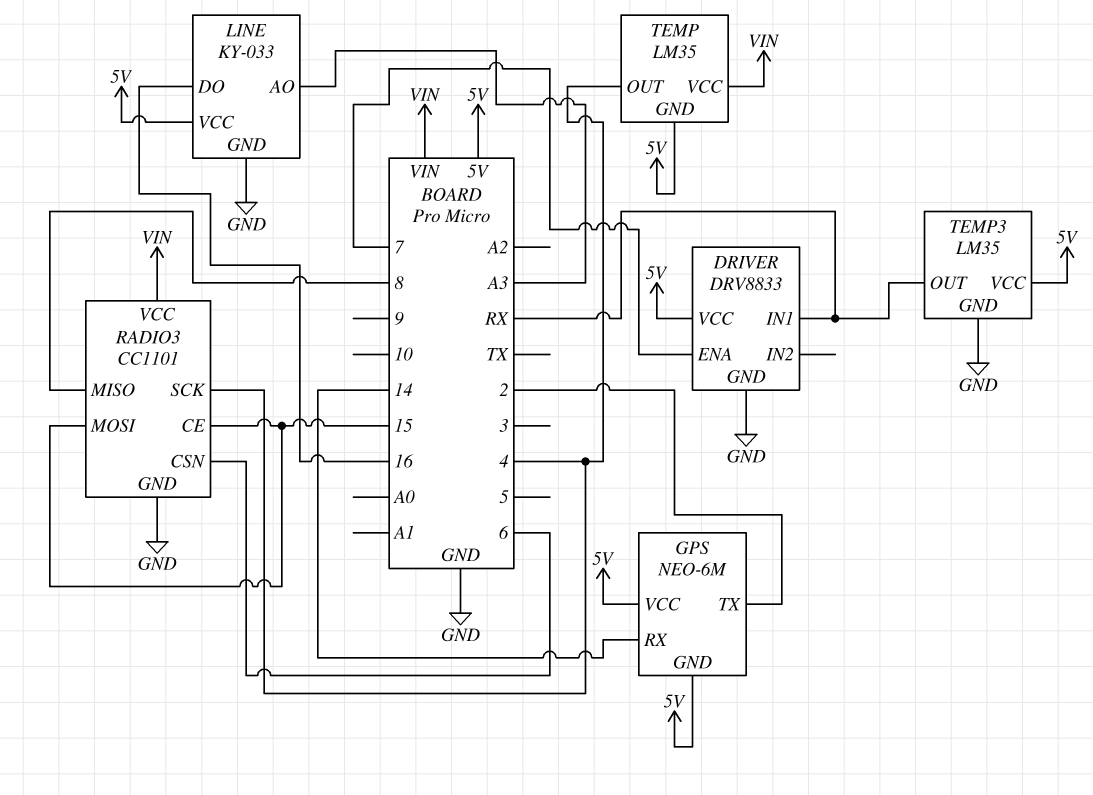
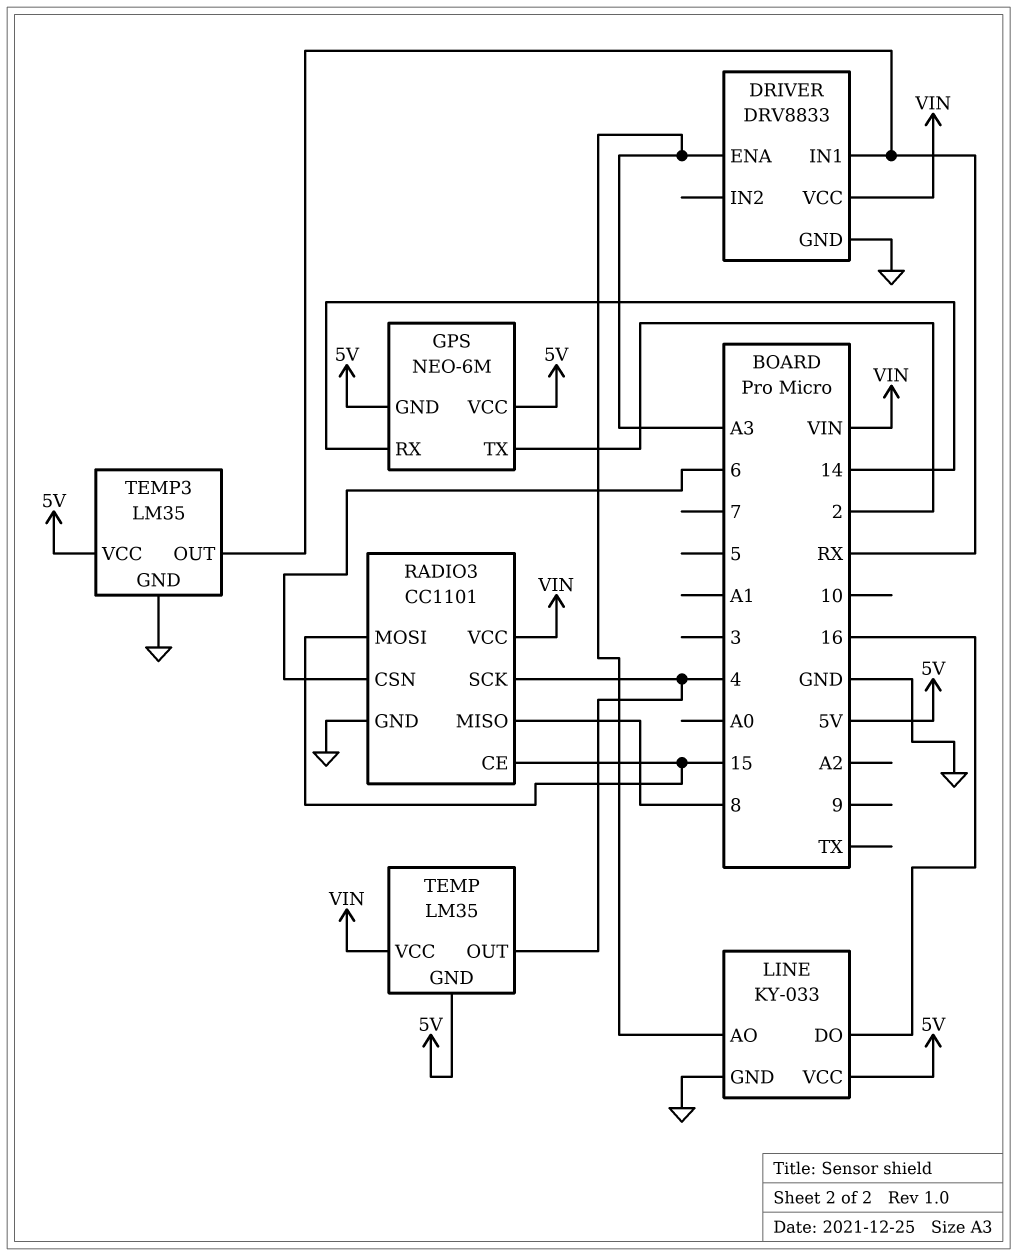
DRIVER pin ENA: 7 -> A3
DRIVER pin VCC: 5V -> VIN

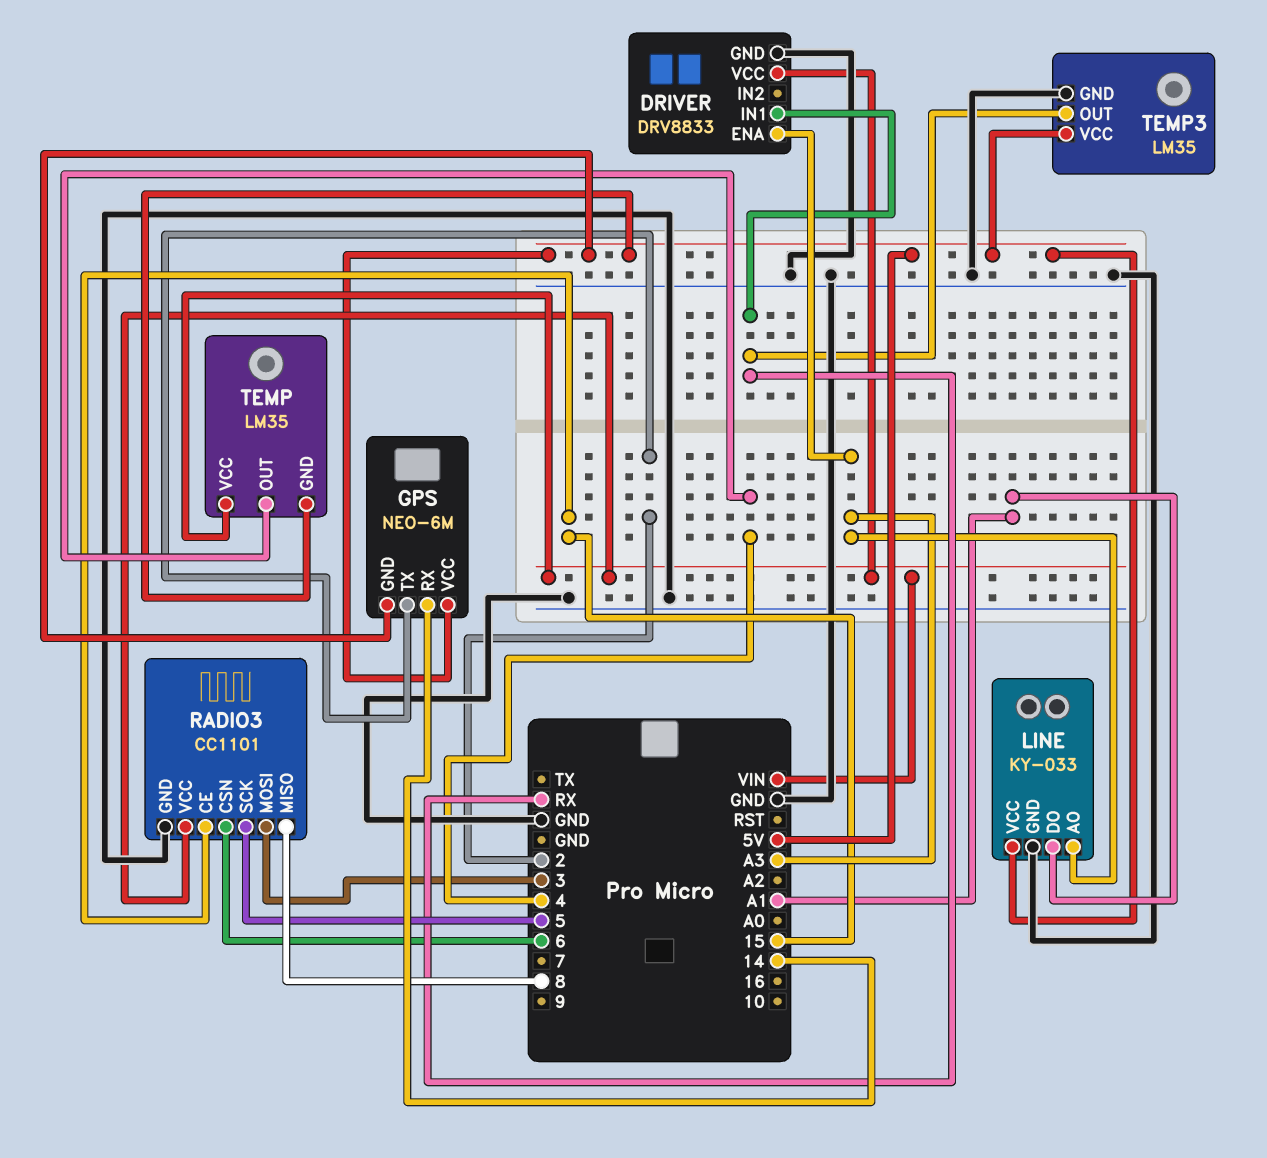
LINE pin DO: 16 -> A1
RADIO3 pin MOSI: 15 -> 3
RADIO3 pin SCK: 4 -> 5

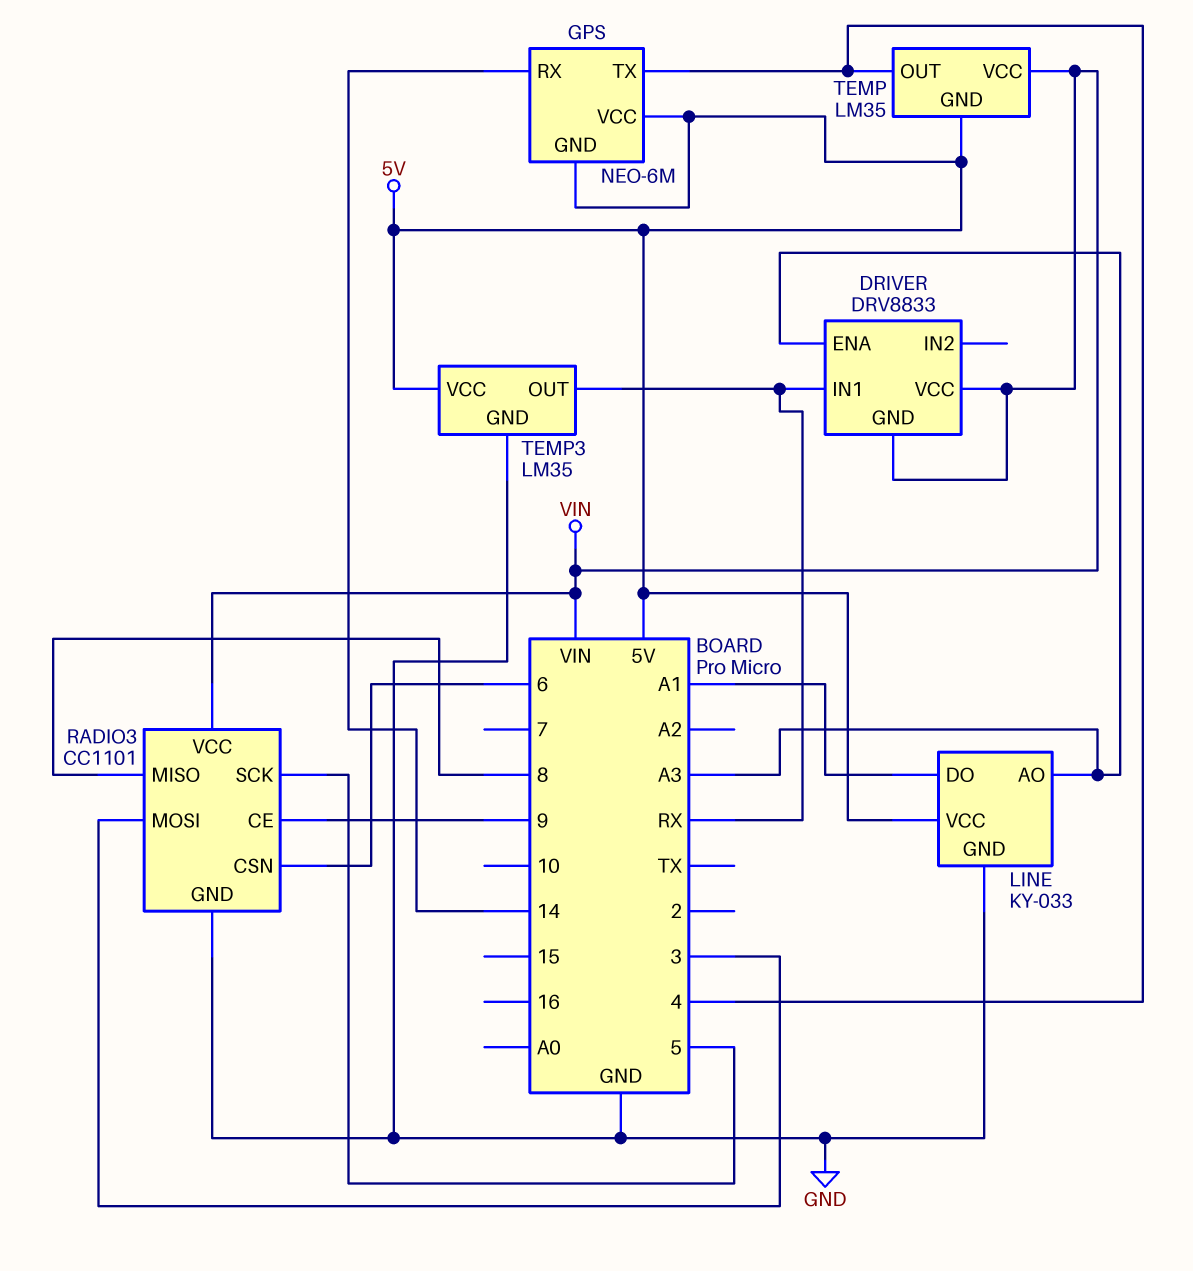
DRIVER pin GND: GND -> VIN
GPS pin TX: 2 -> 4
RADIO3 pin CE: 15 -> 9

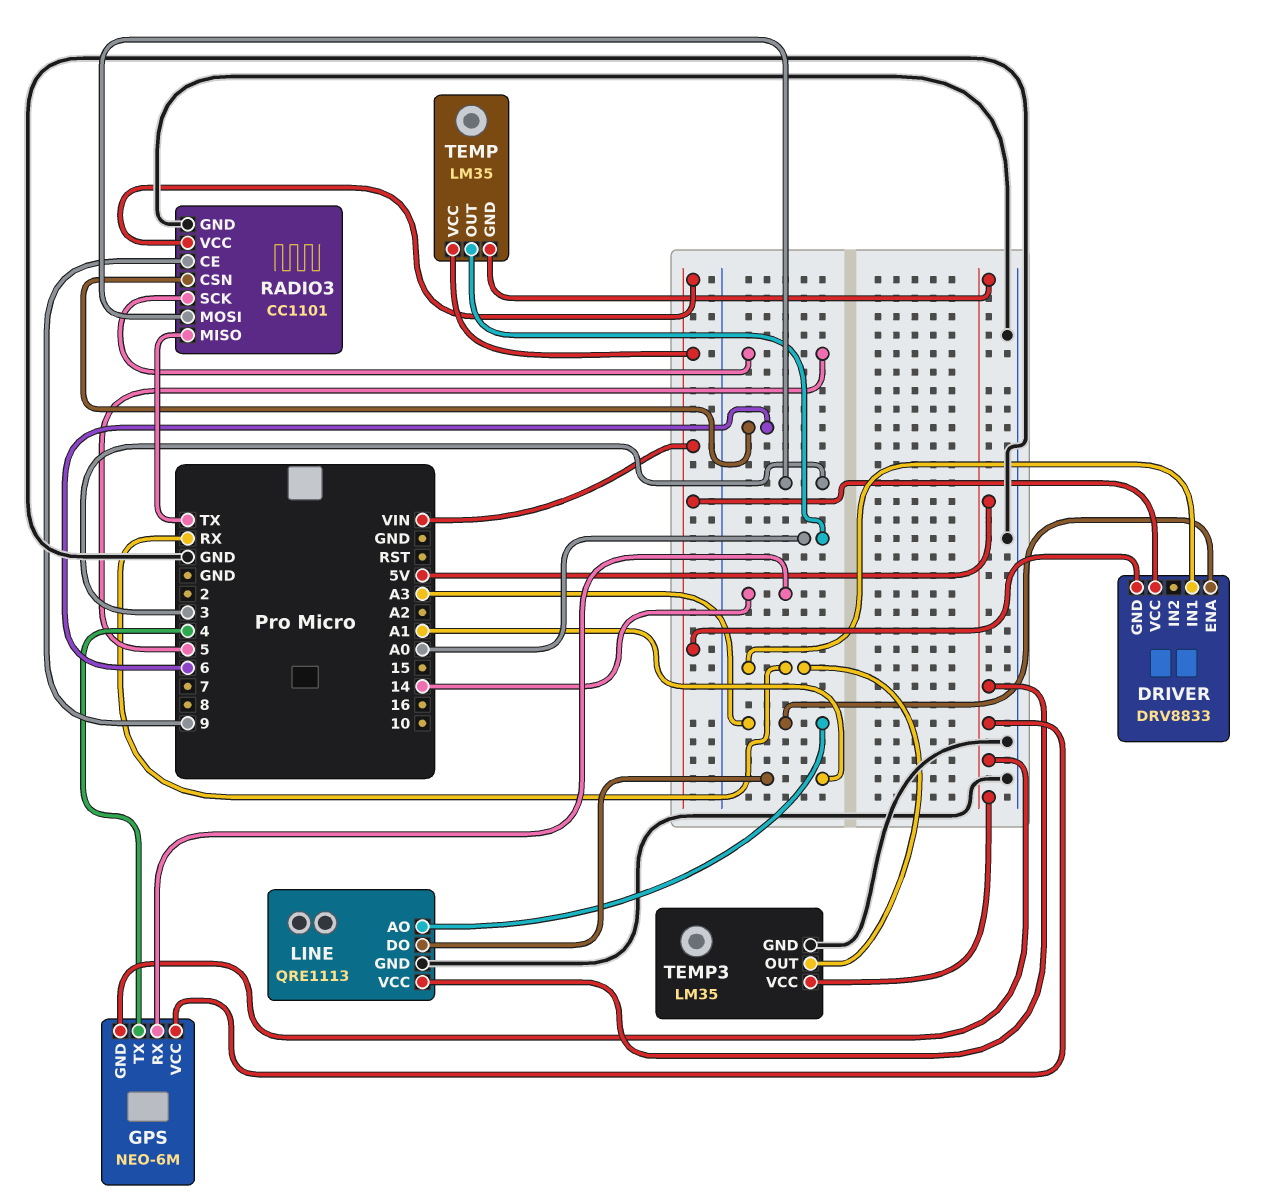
LINE: KY-033 -> QRE1113
RADIO3 pin MISO: 8 -> TX
TEMP pin OUT: 4 -> A0

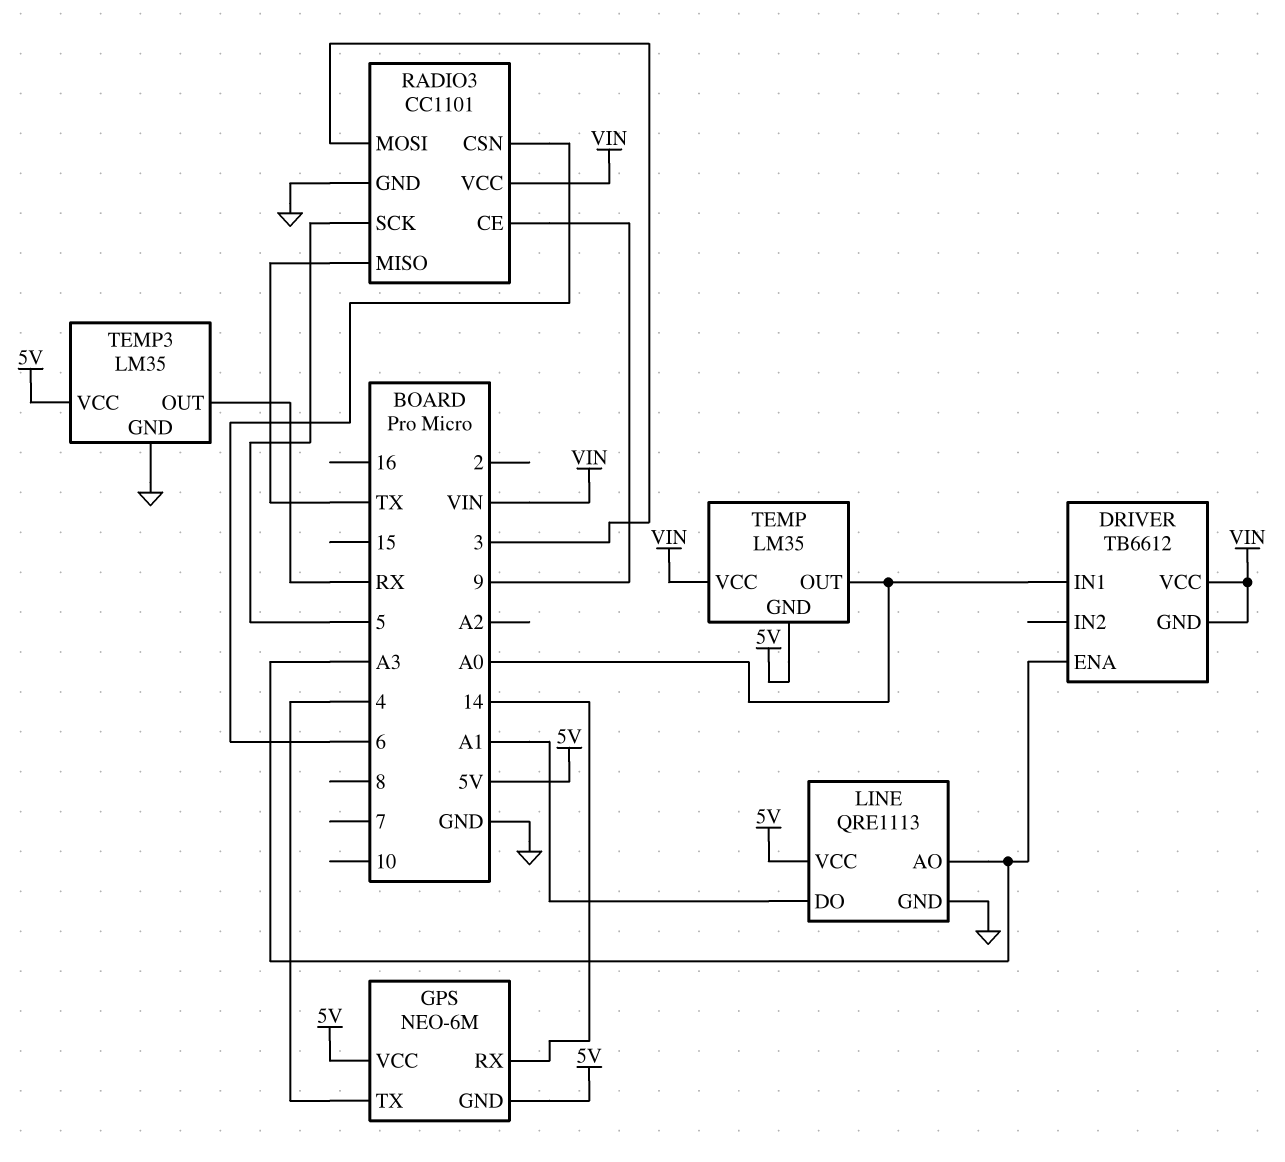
DRIVER: DRV8833 -> TB6612
DRIVER pin IN1: RX -> A0

